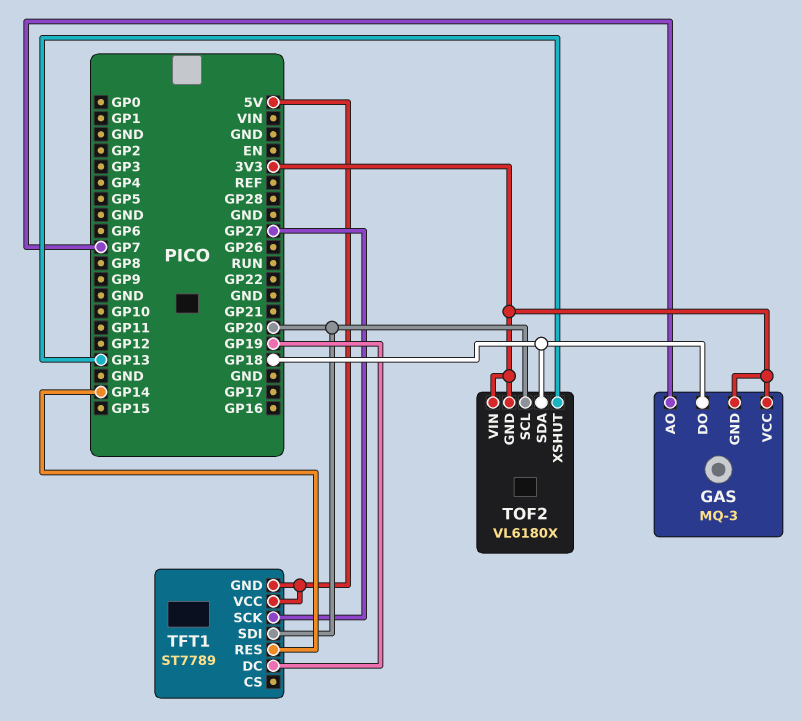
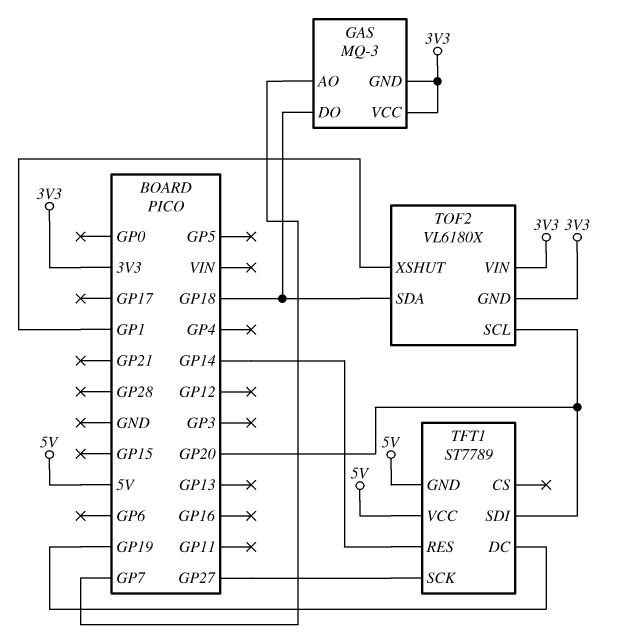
TOF2 pin XSHUT: GP13 -> GP1

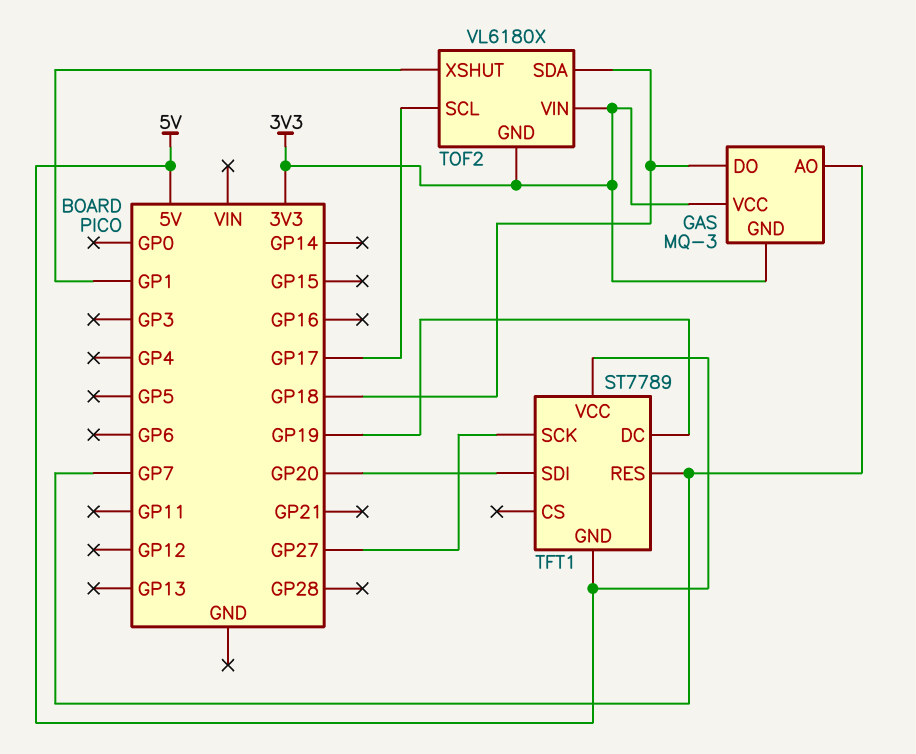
TFT1 pin RES: GP14 -> GP7
TOF2 pin SCL: GP20 -> GP17

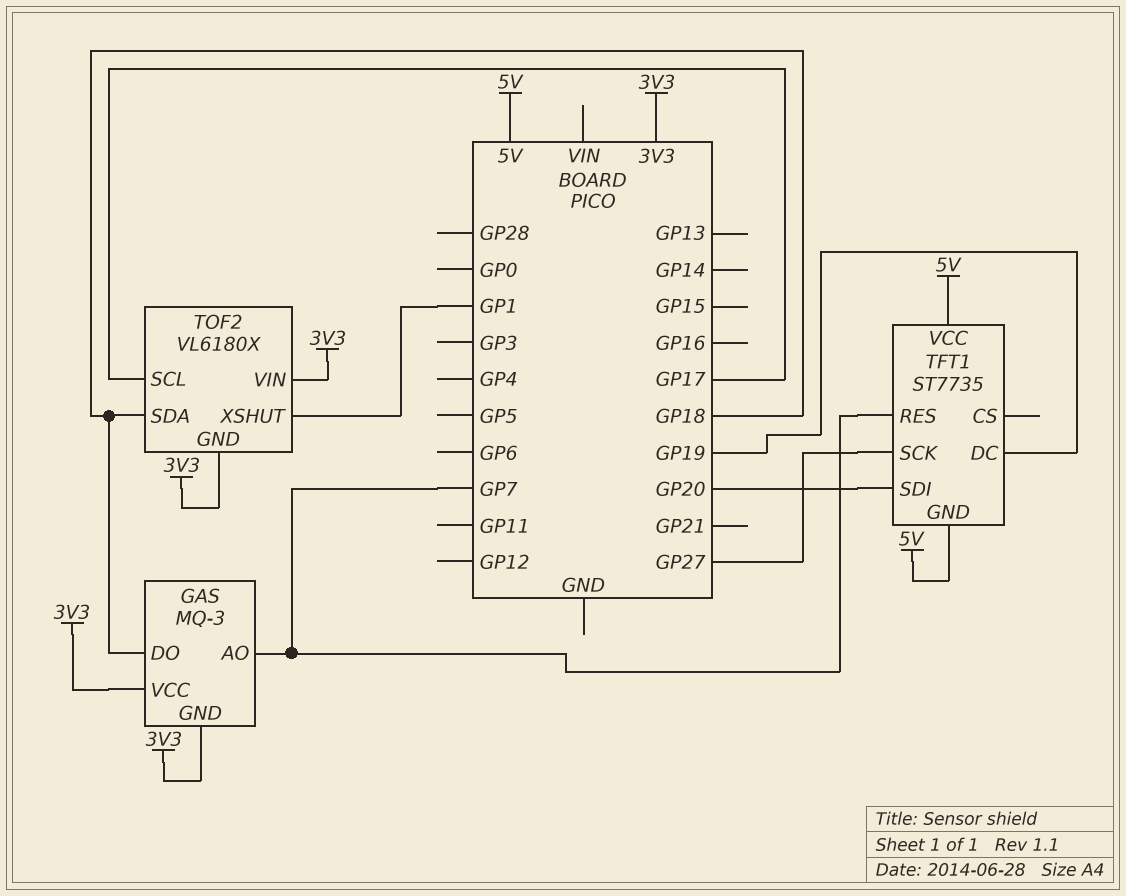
TFT1: ST7789 -> ST7735

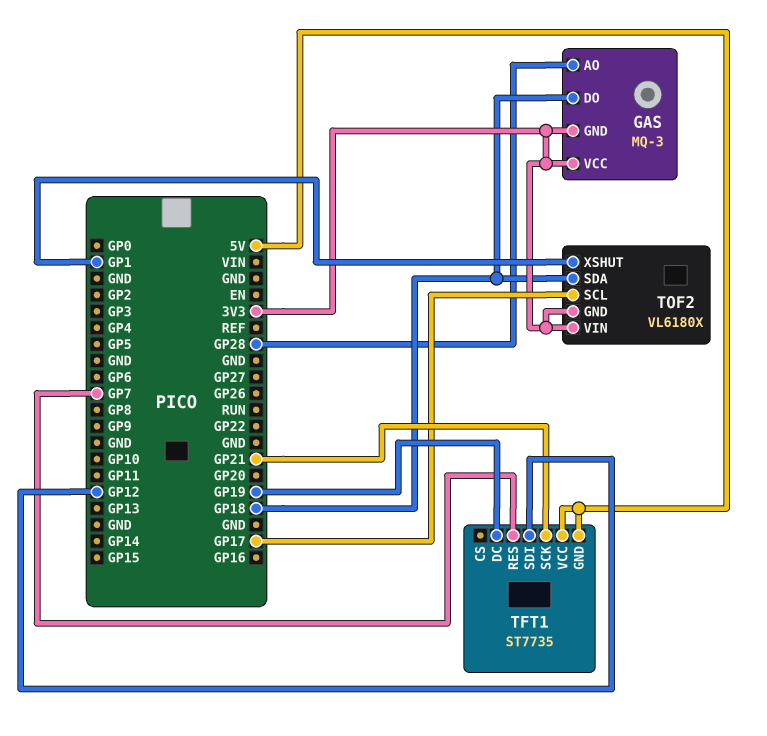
GAS pin AO: GP7 -> GP28
TFT1 pin SCK: GP27 -> GP21
TFT1 pin SDI: GP20 -> GP12

